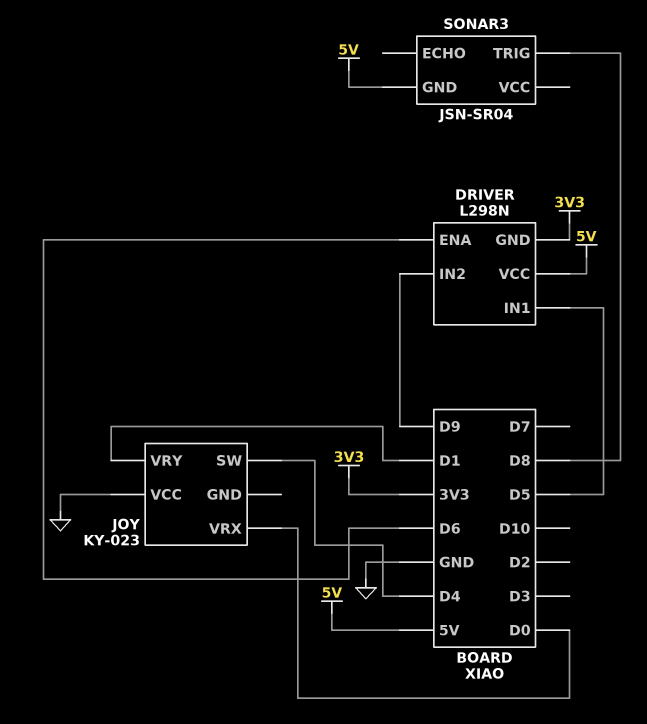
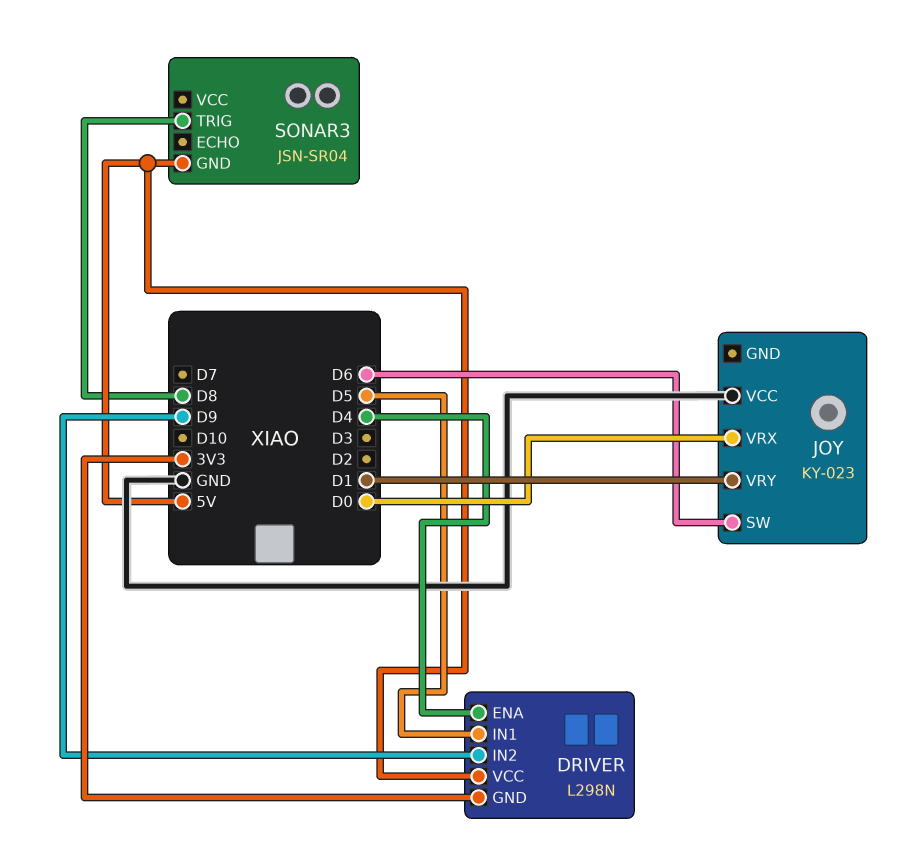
DRIVER pin ENA: D6 -> D4
JOY pin SW: D4 -> D6

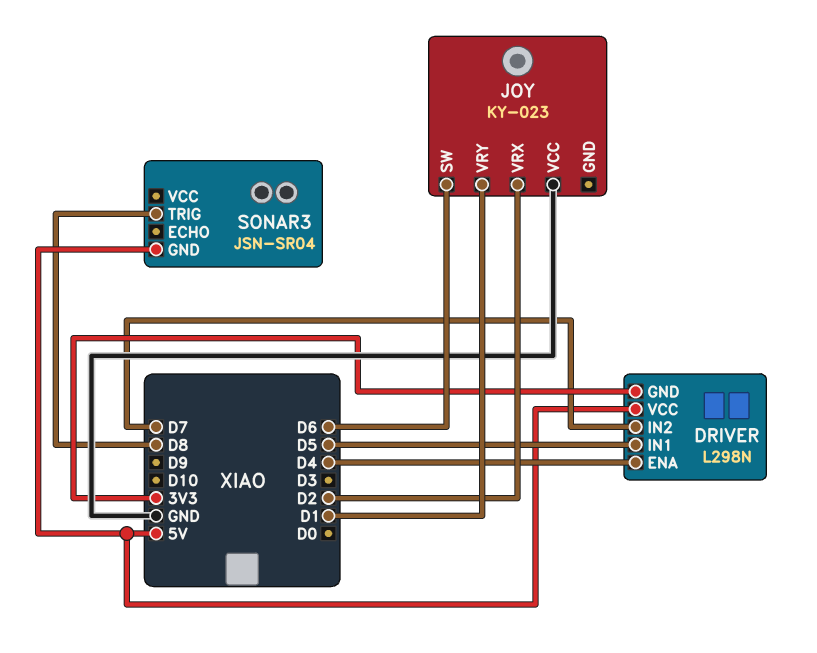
DRIVER pin IN2: D9 -> D7
JOY pin VRX: D0 -> D2

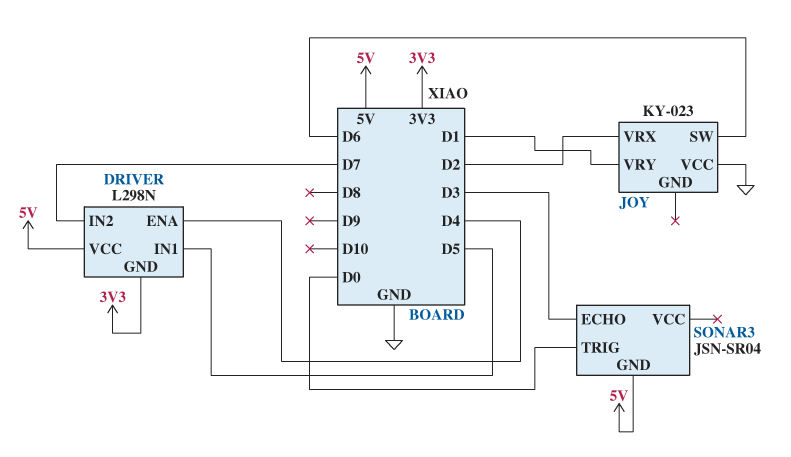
SONAR3 pin ECHO: none -> D3
SONAR3 pin TRIG: D8 -> D0

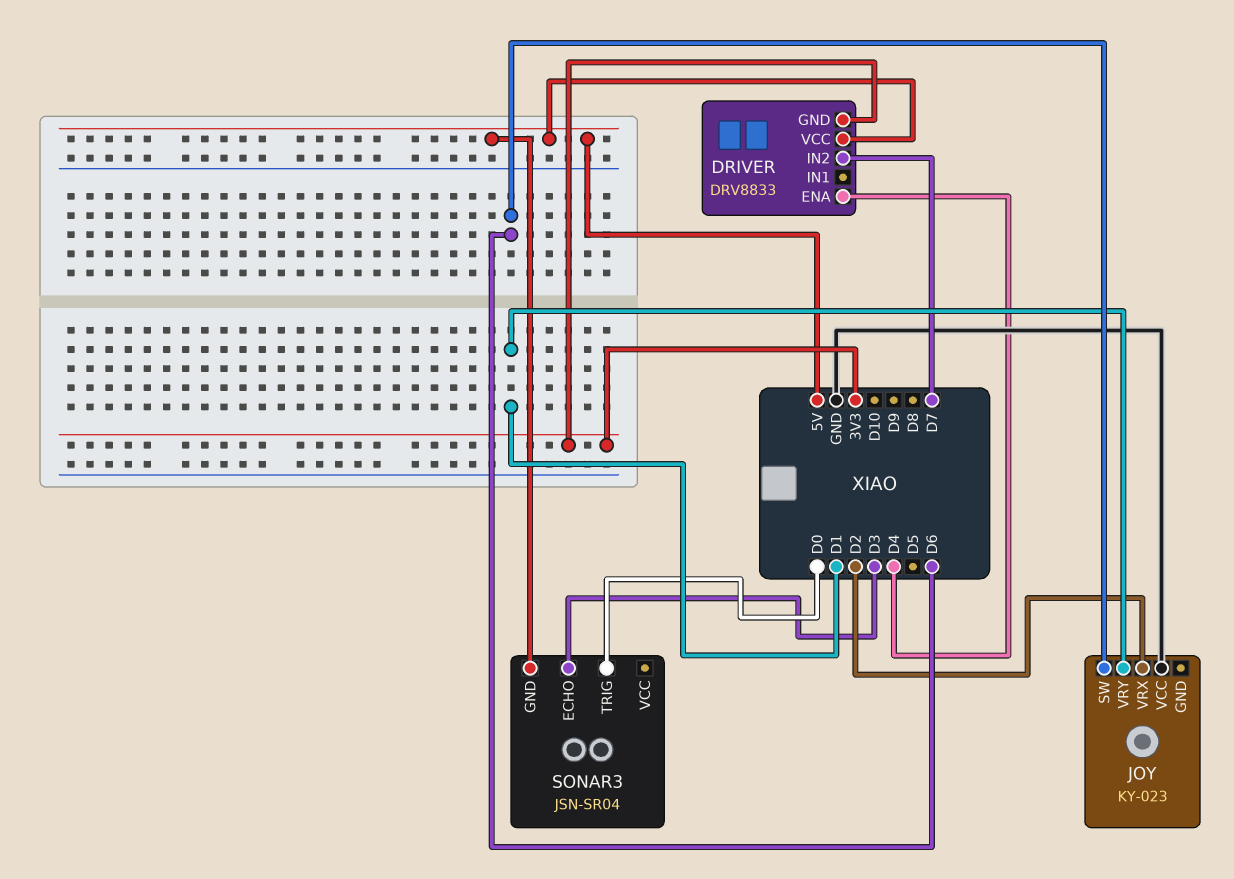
DRIVER: L298N -> DRV8833
DRIVER pin IN1: D5 -> none

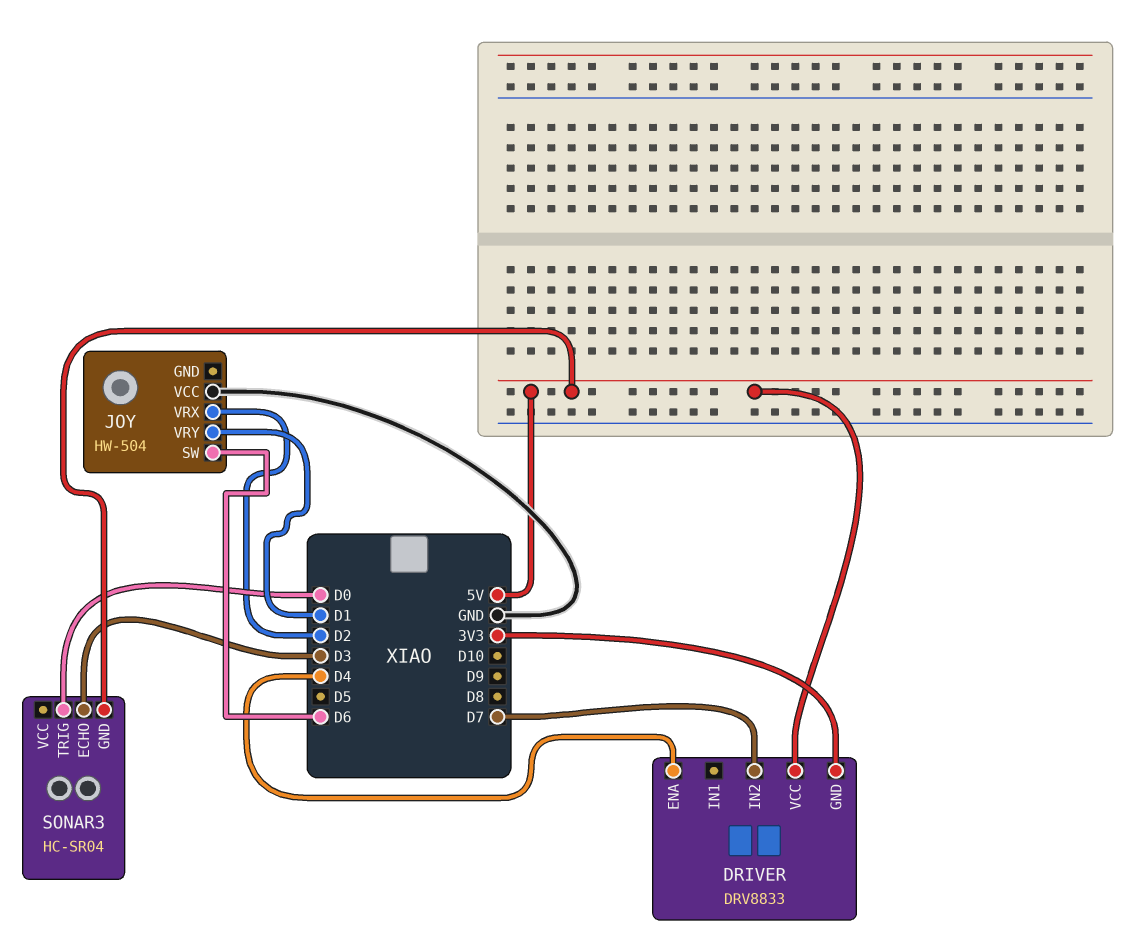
JOY: KY-023 -> HW-504
SONAR3: JSN-SR04 -> HC-SR04

